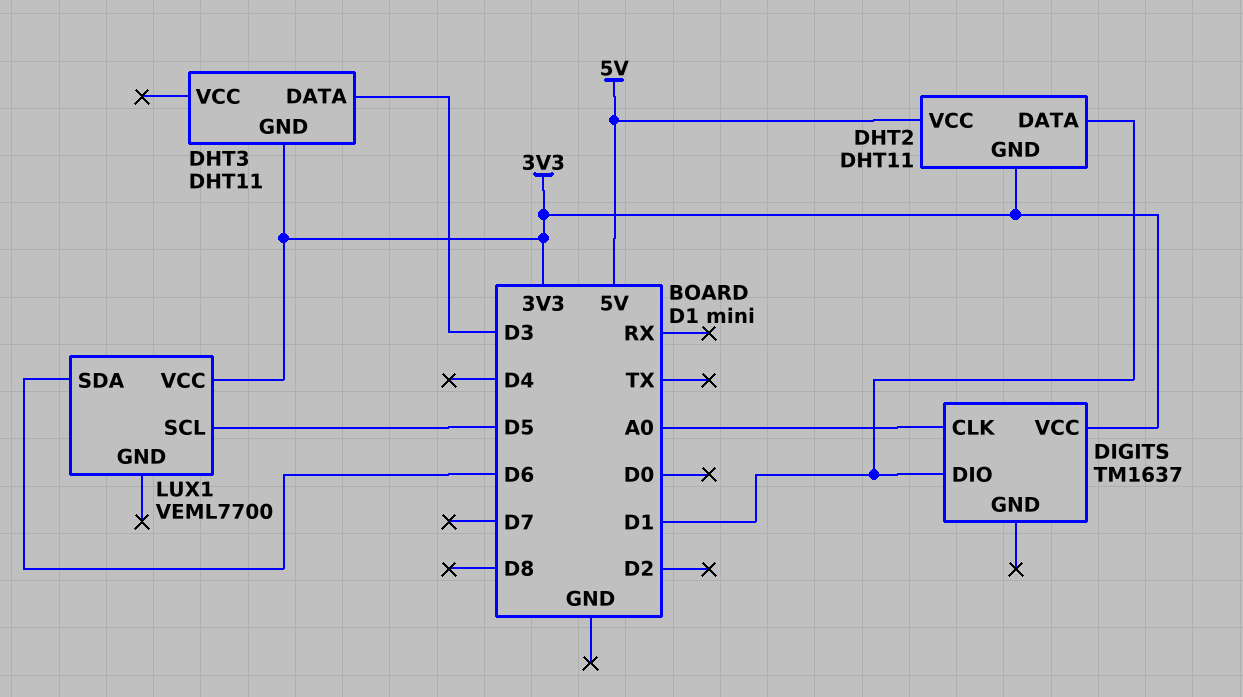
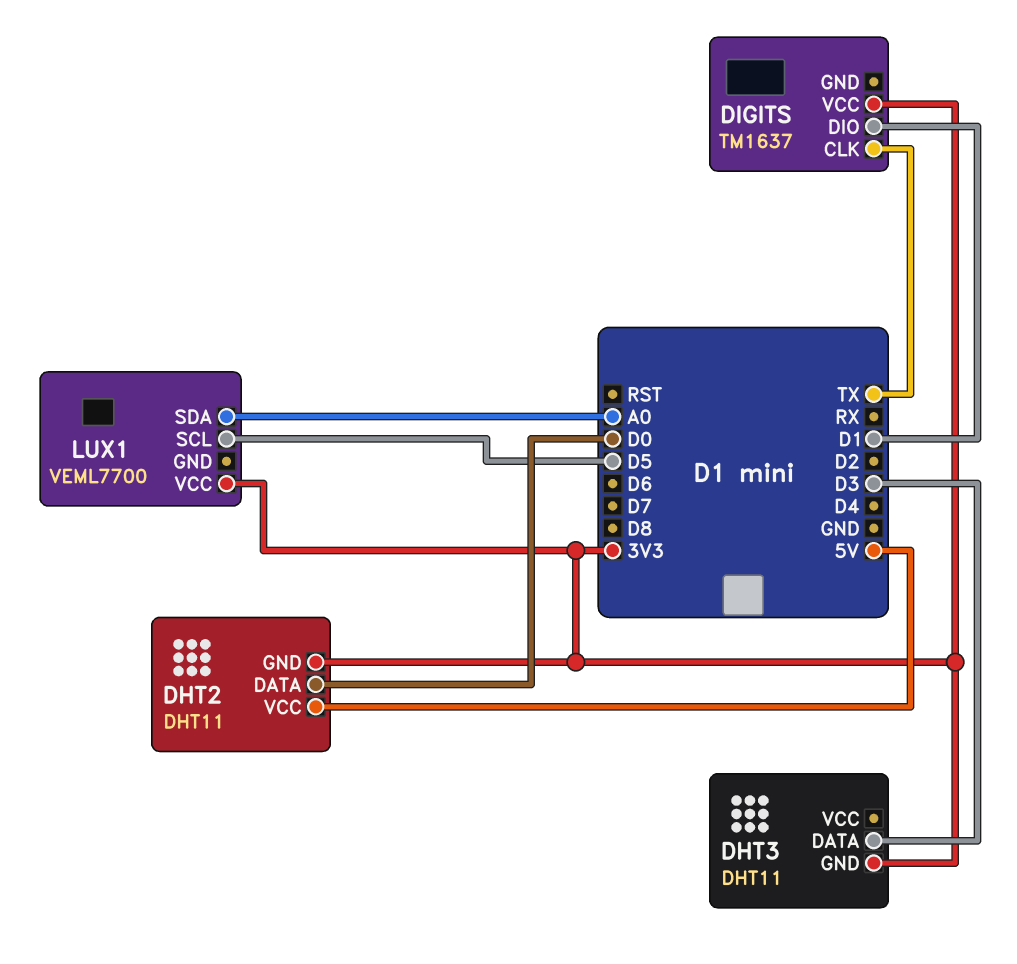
DHT2 pin DATA: D1 -> D0
DIGITS pin CLK: A0 -> TX
LUX1 pin SDA: D6 -> A0

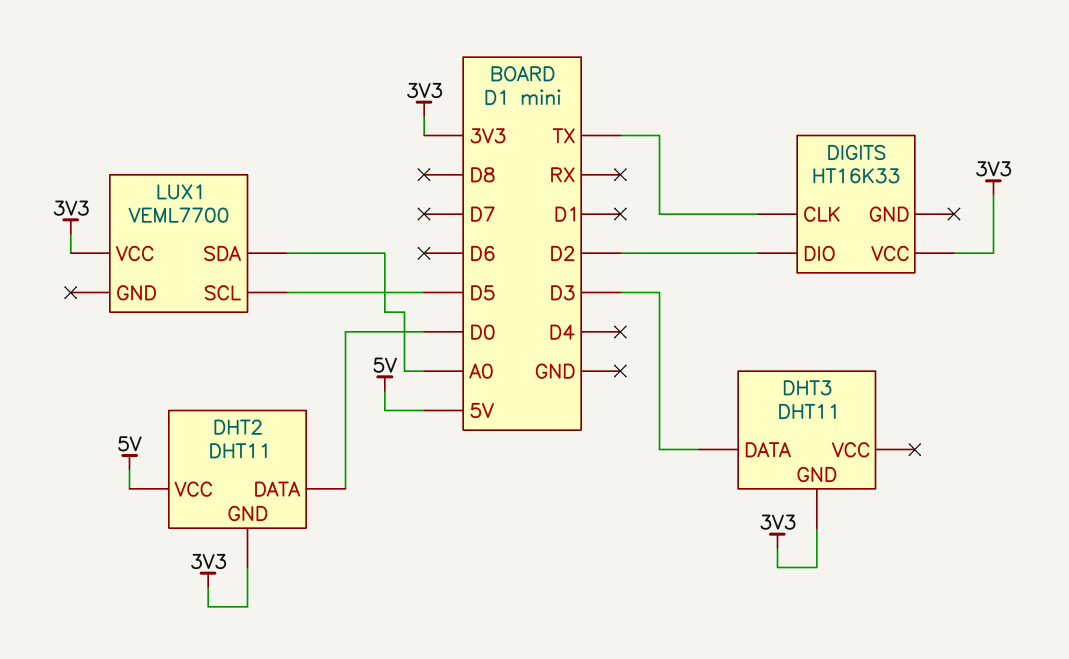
DIGITS: TM1637 -> HT16K33
DIGITS pin DIO: D1 -> D2

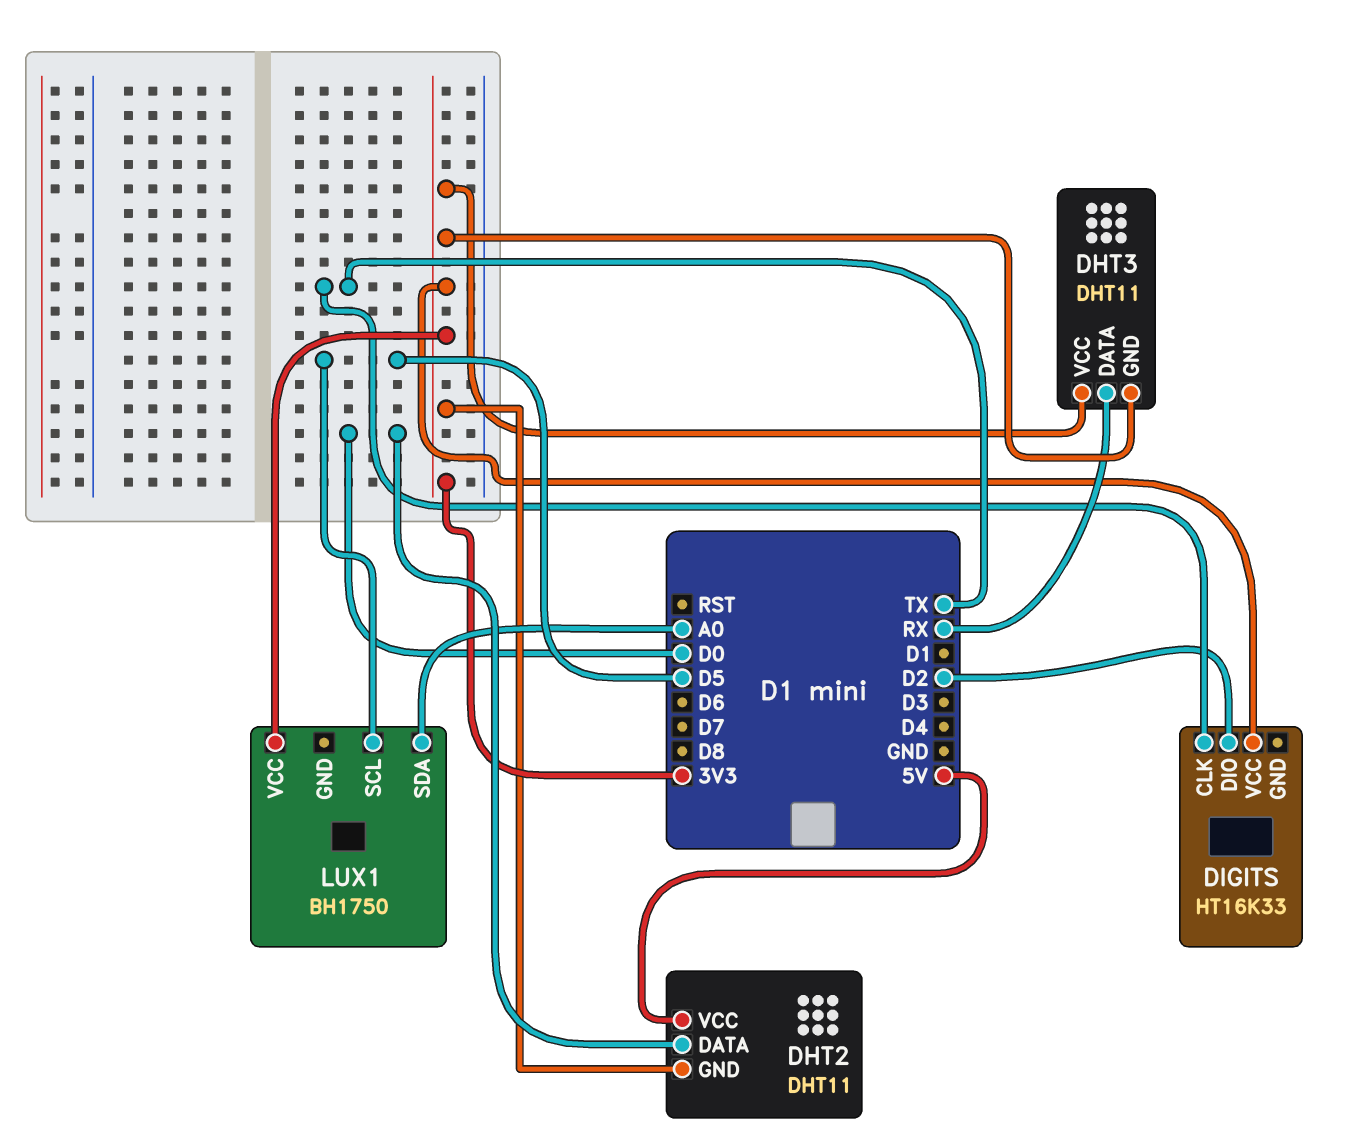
DHT3 pin DATA: D3 -> RX
DHT3 pin VCC: none -> 3V3
LUX1: VEML7700 -> BH1750

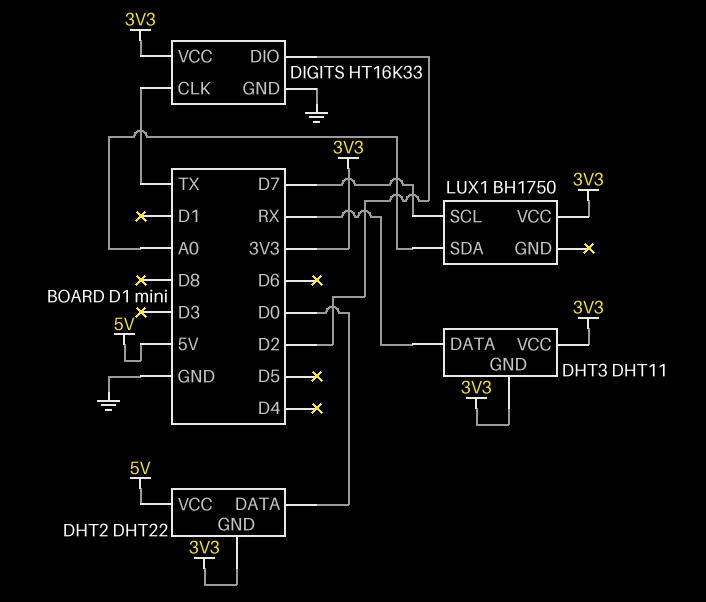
DHT2: DHT11 -> DHT22
DIGITS pin GND: none -> GND
LUX1 pin SCL: D5 -> D7

